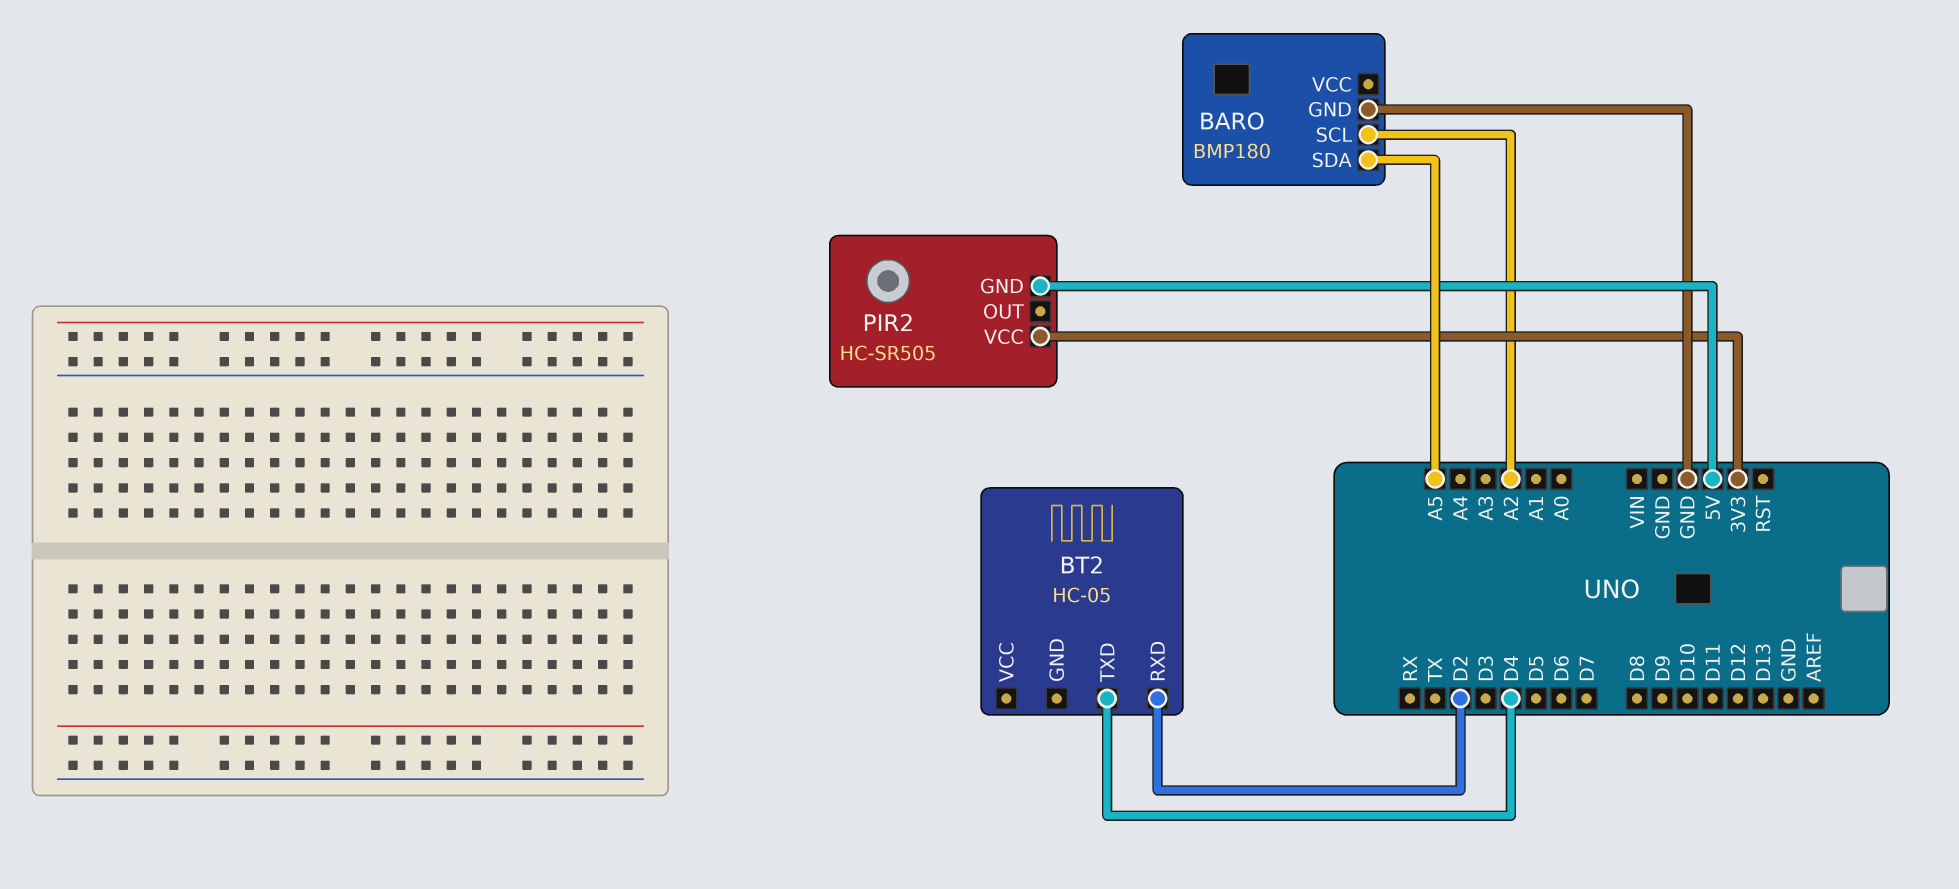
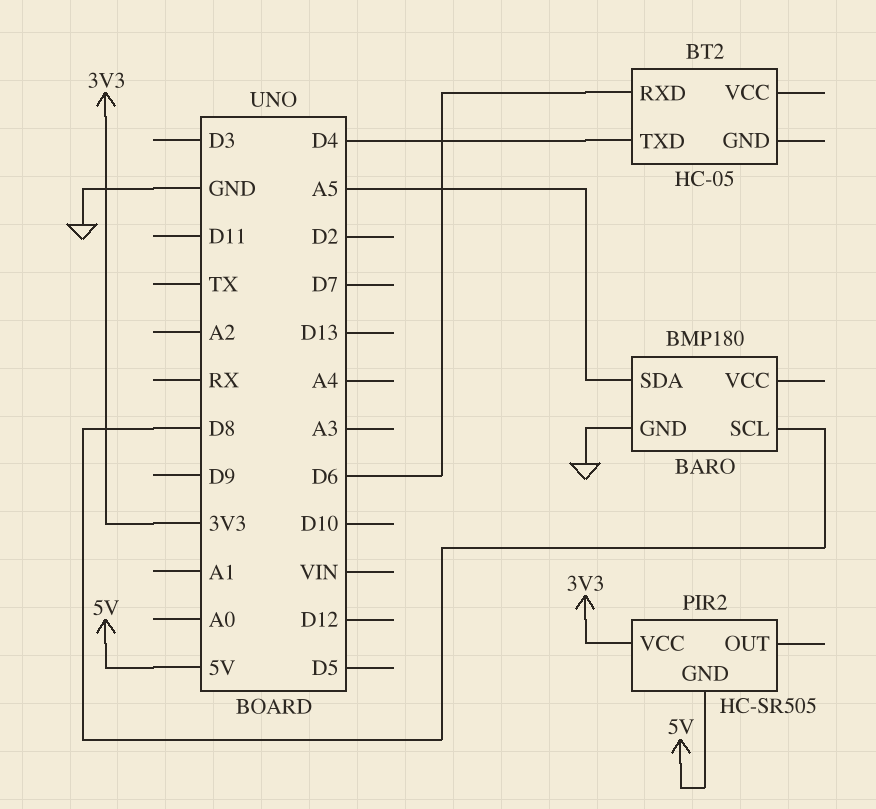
BARO pin SCL: A2 -> D8
BT2 pin RXD: D2 -> D6

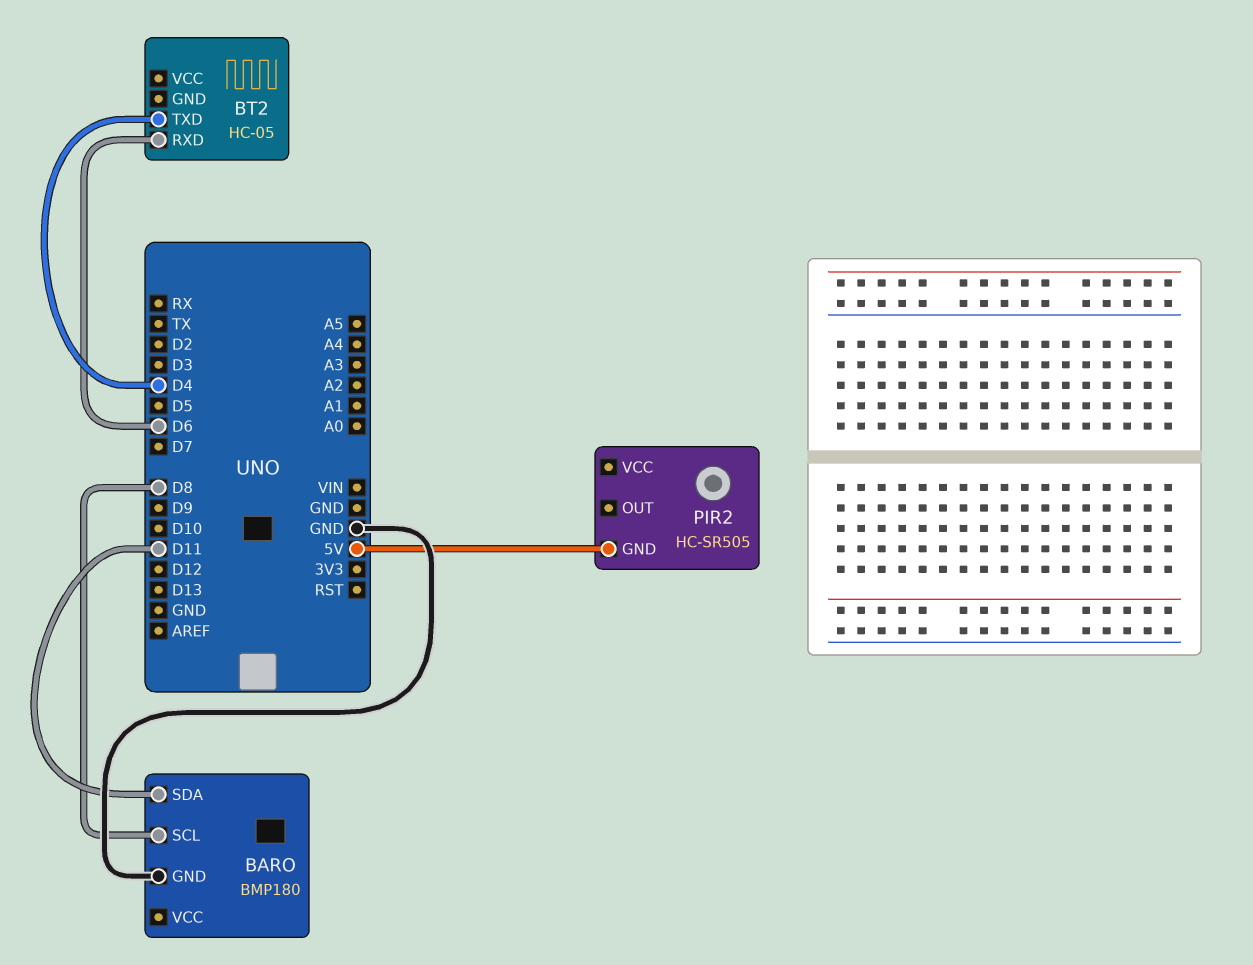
BARO pin SDA: A5 -> D11
PIR2 pin VCC: 3V3 -> none

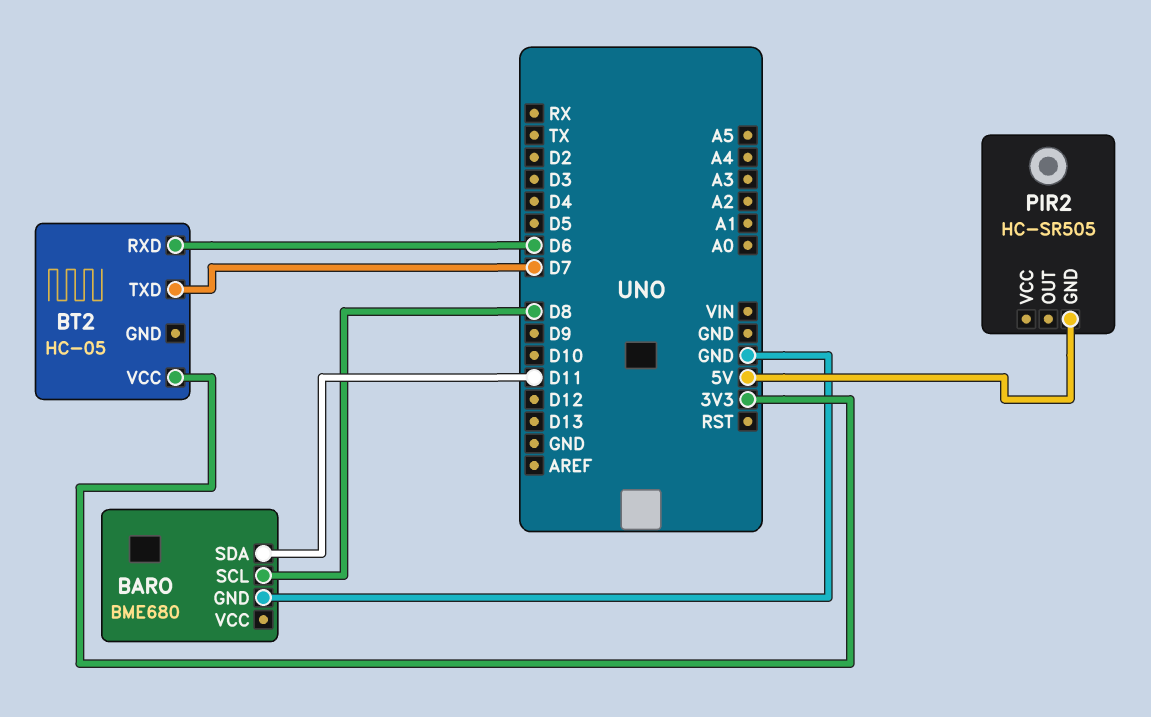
BARO: BMP180 -> BME680
BT2 pin TXD: D4 -> D7
BT2 pin VCC: none -> 3V3

